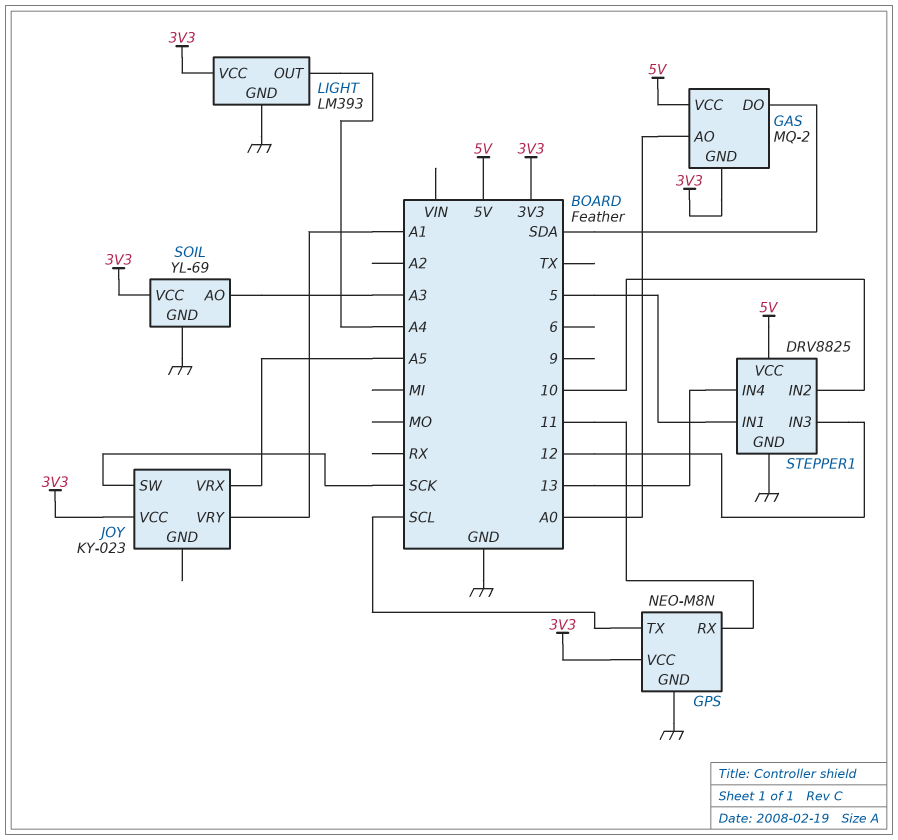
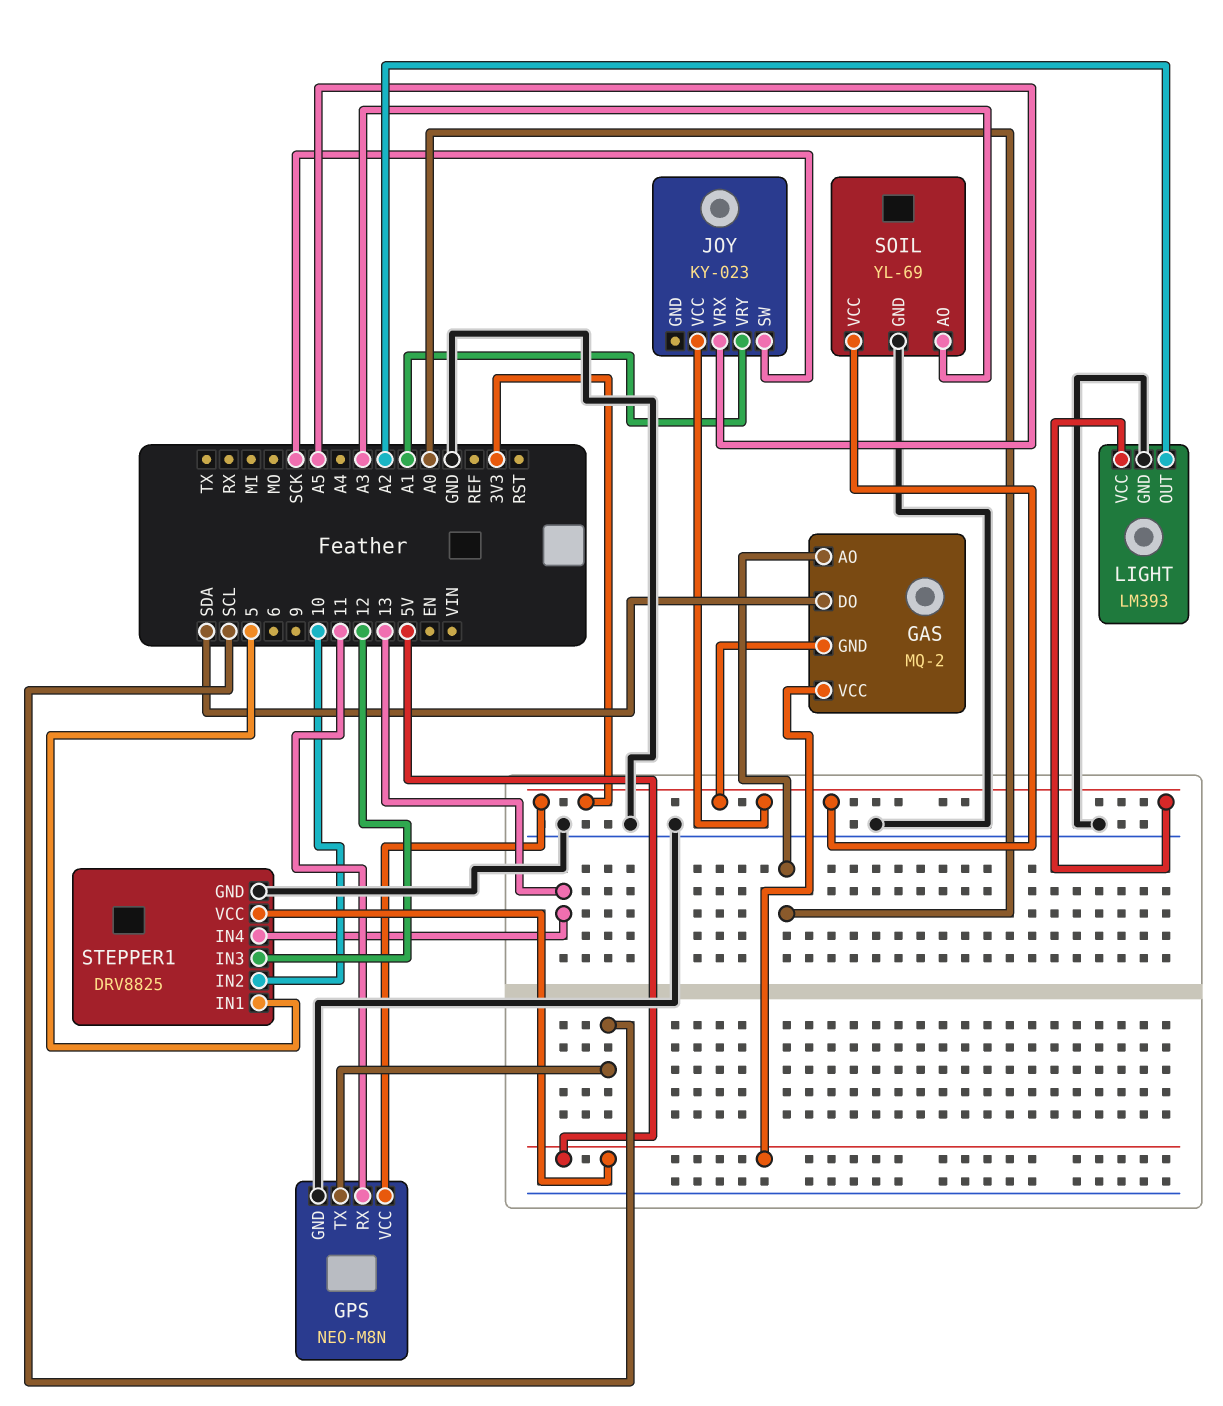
LIGHT pin OUT: A4 -> A2

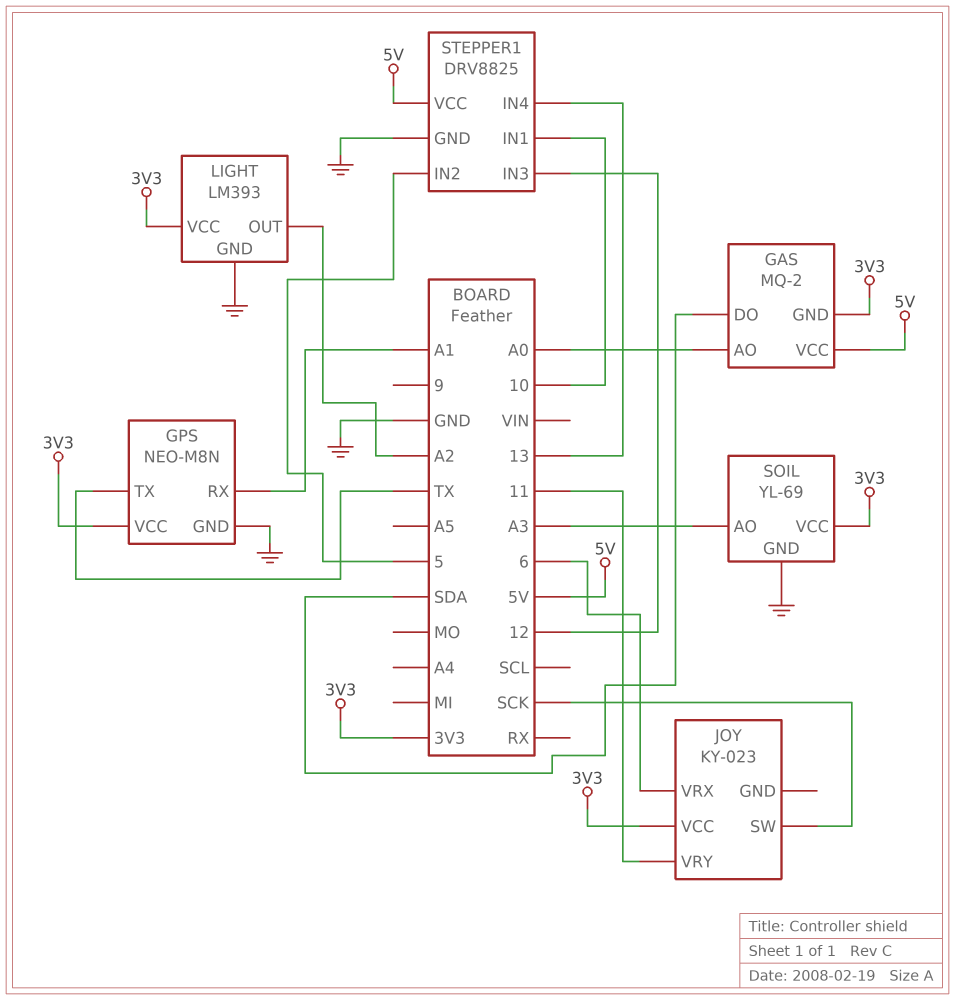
GPS pin RX: 11 -> A1
GPS pin TX: SCL -> TX
JOY pin VRX: A5 -> 6
JOY pin VRY: A1 -> 11
STEPPER1 pin IN1: 5 -> 10
STEPPER1 pin IN2: 10 -> 5

